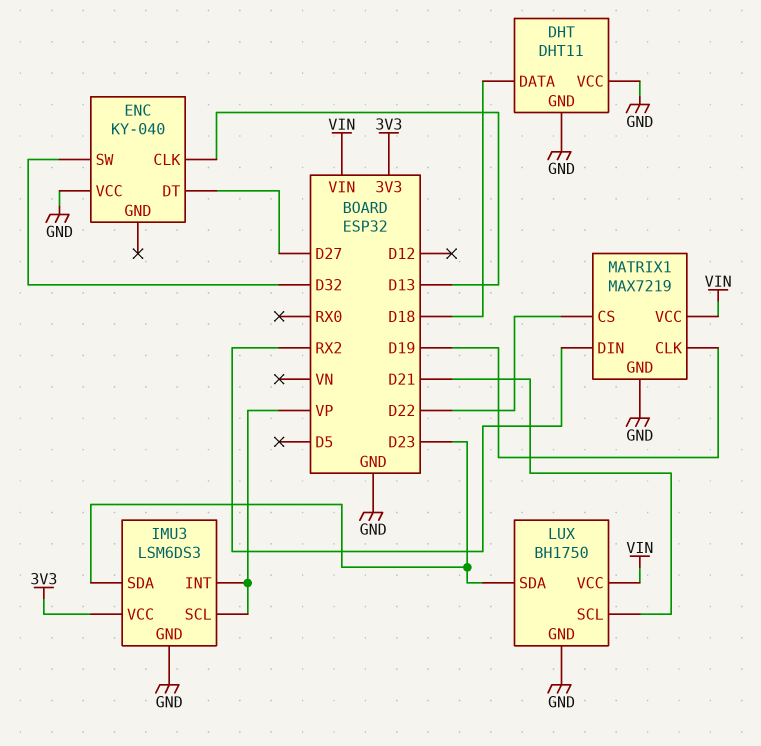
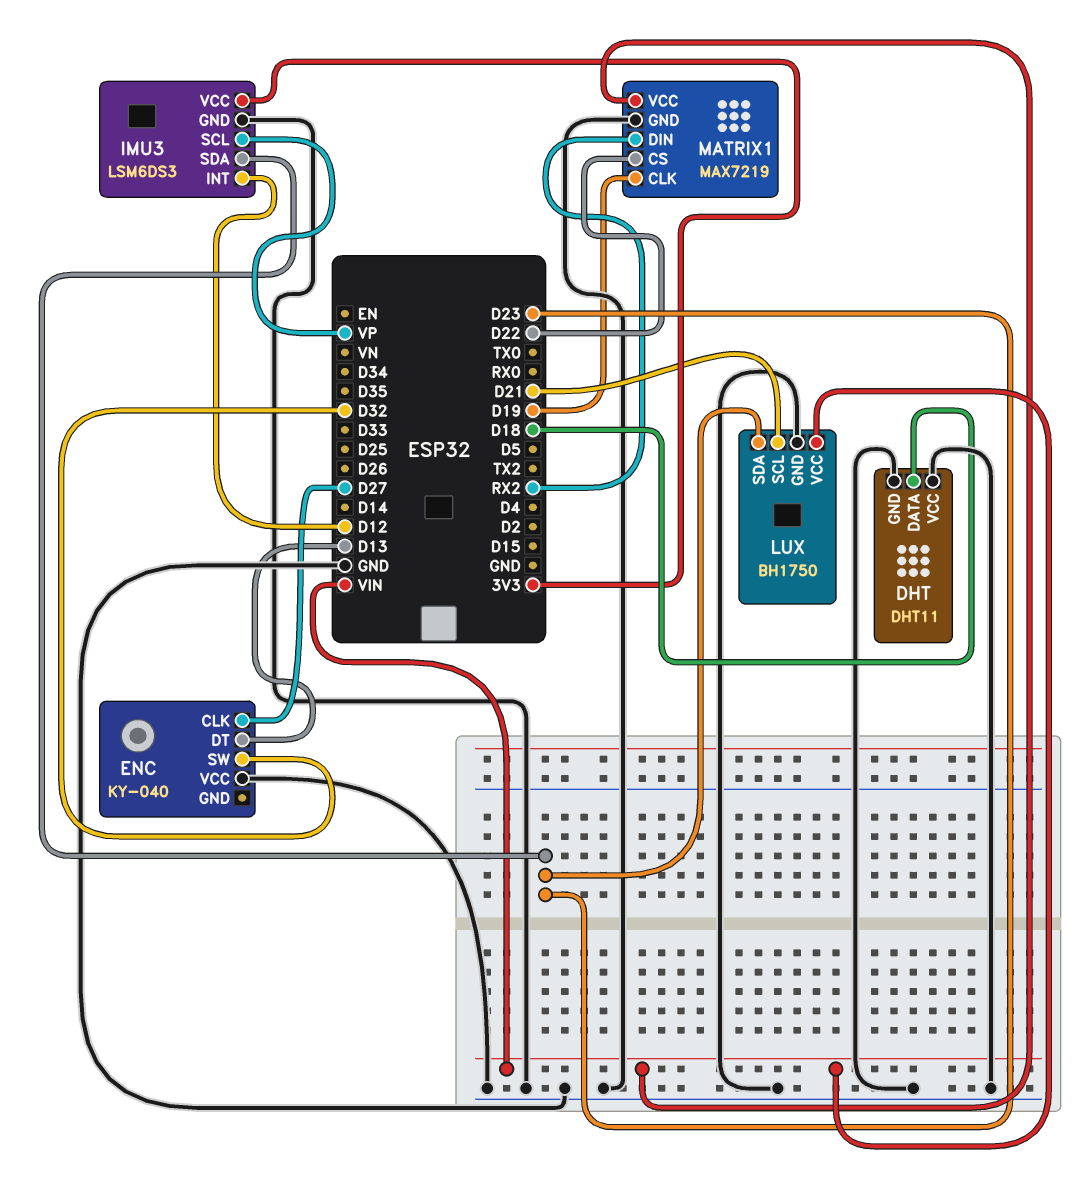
ENC pin CLK: D13 -> D27
ENC pin DT: D27 -> D13
IMU3 pin INT: VP -> D12

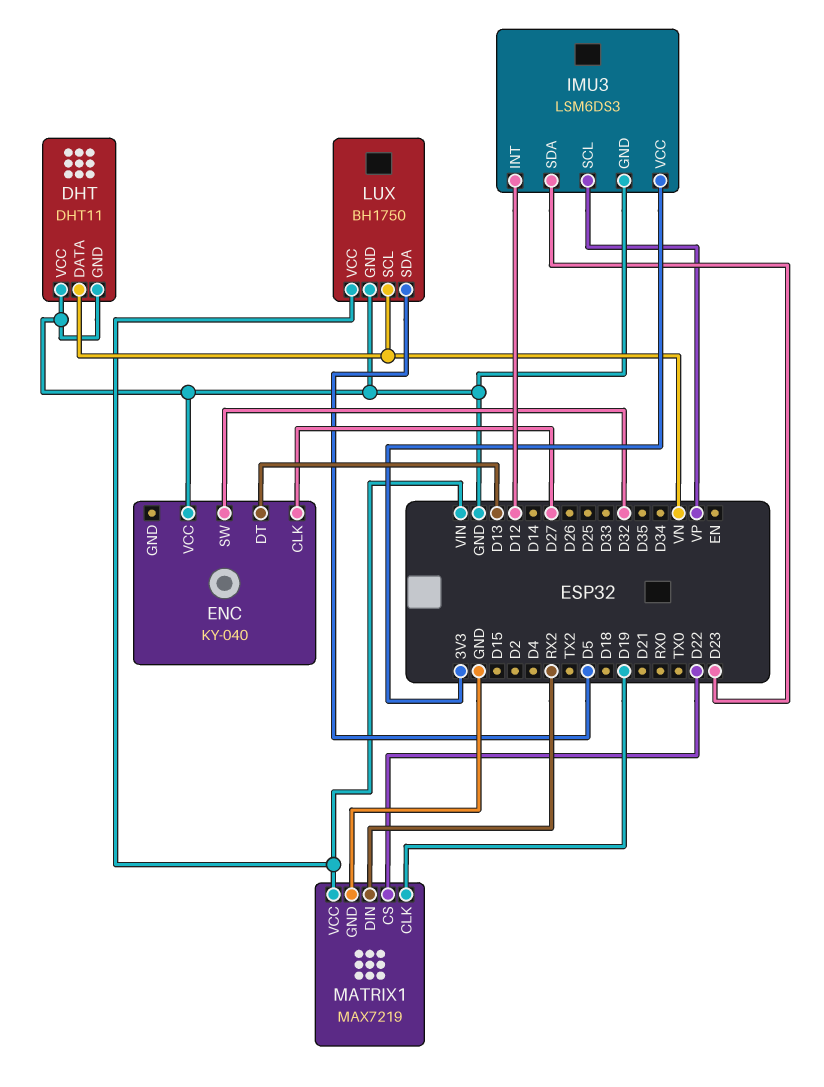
DHT pin DATA: D18 -> VN
LUX pin SCL: D21 -> VN
LUX pin SDA: D23 -> D5

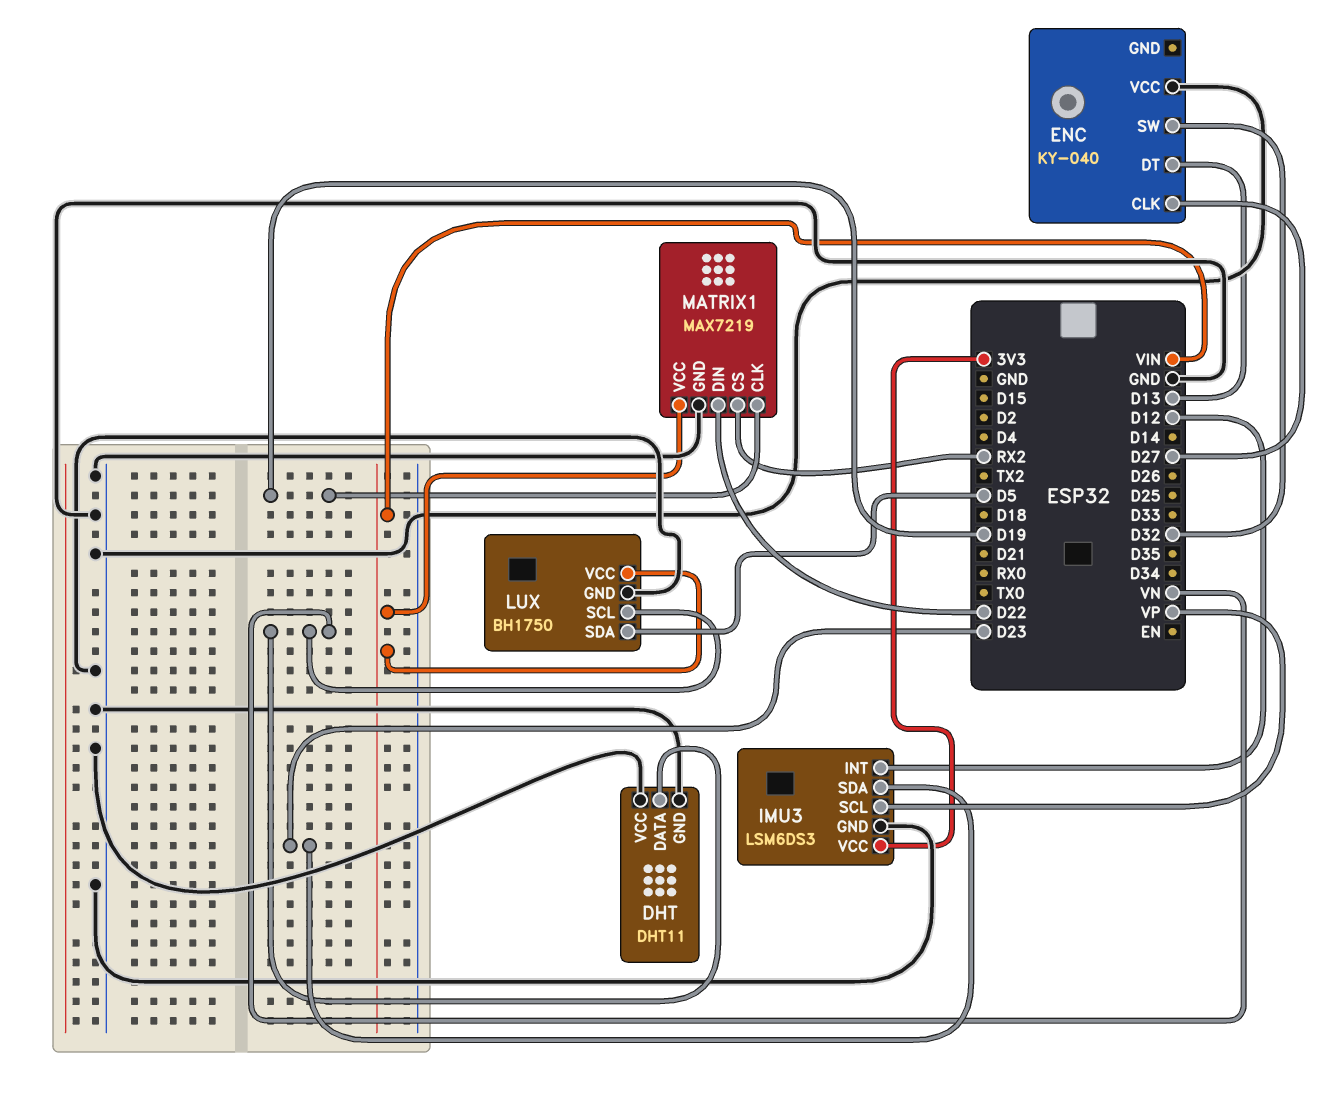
MATRIX1 pin CS: D22 -> RX2
MATRIX1 pin DIN: RX2 -> D22

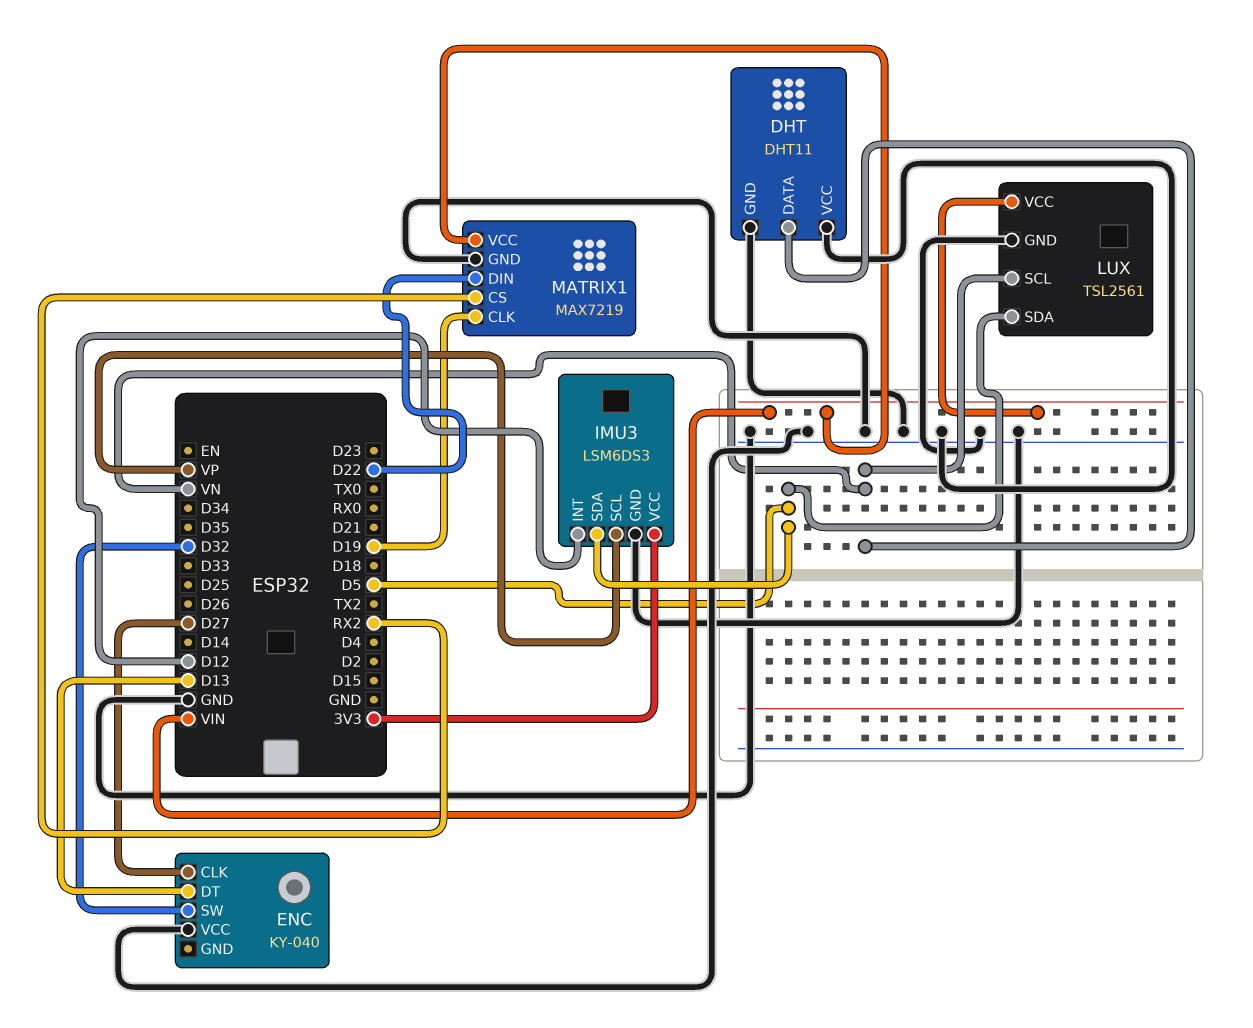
IMU3 pin SDA: D23 -> D5
LUX: BH1750 -> TSL2561

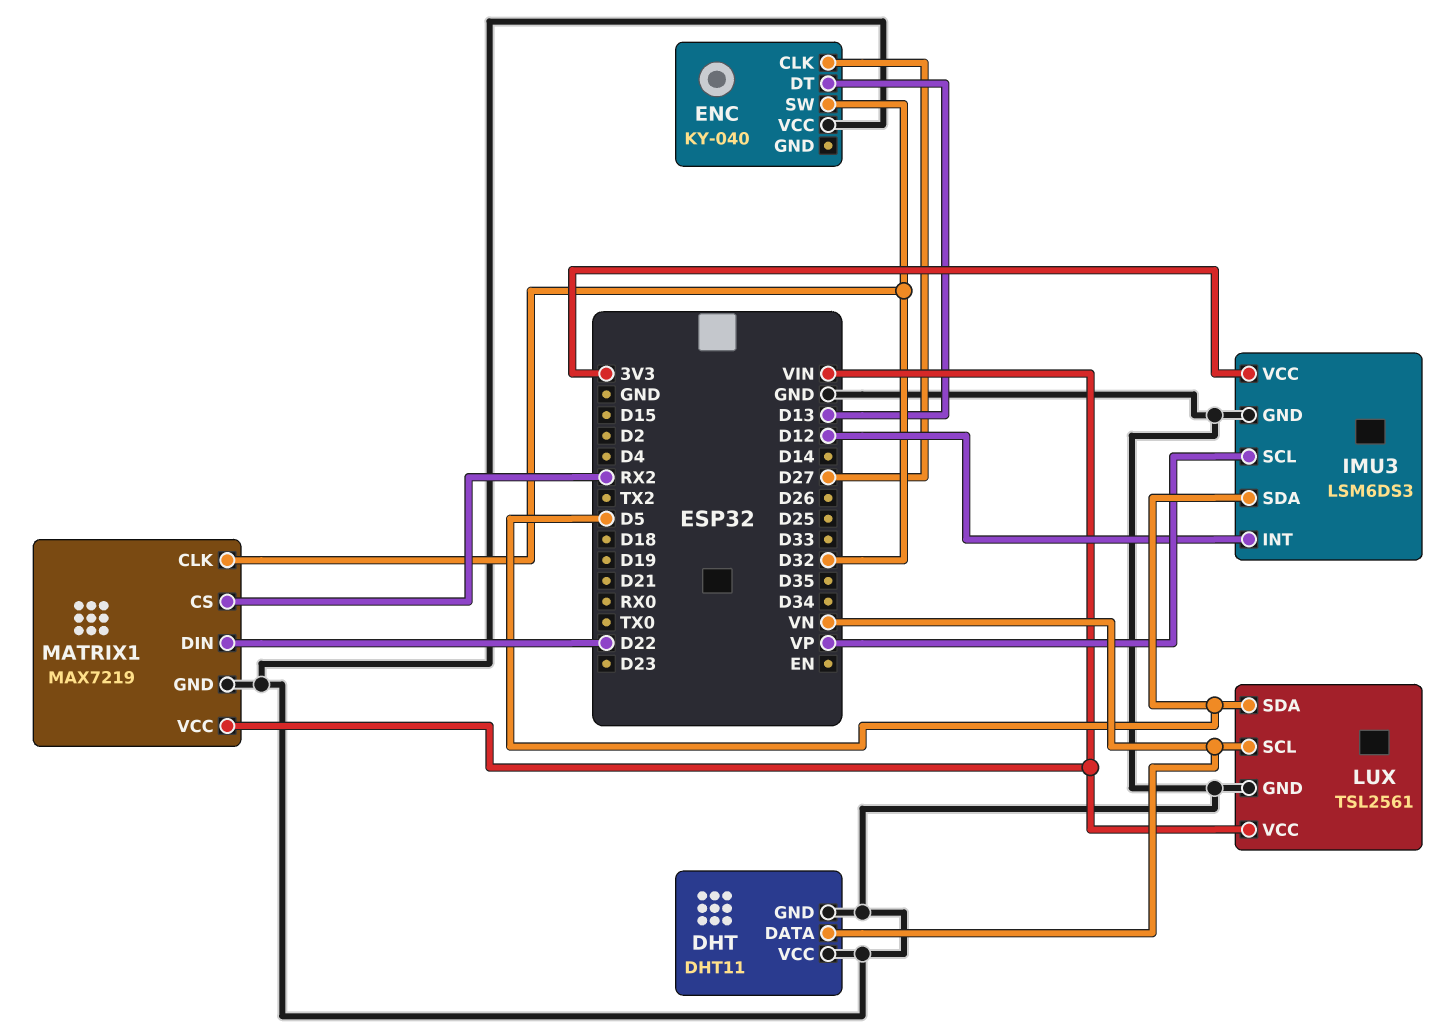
MATRIX1 pin CLK: D19 -> D32

